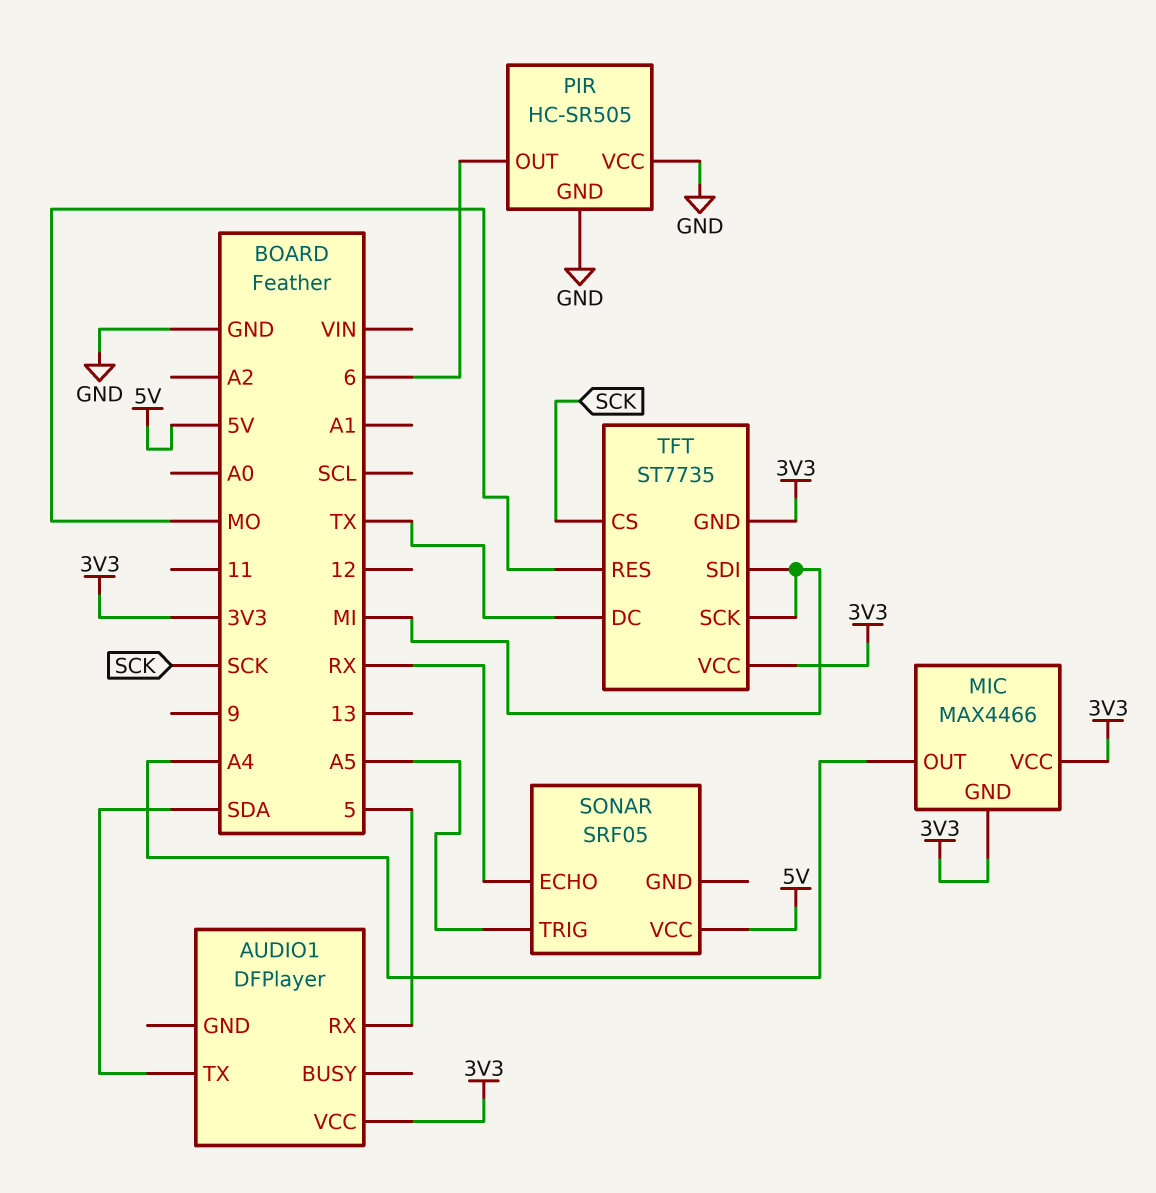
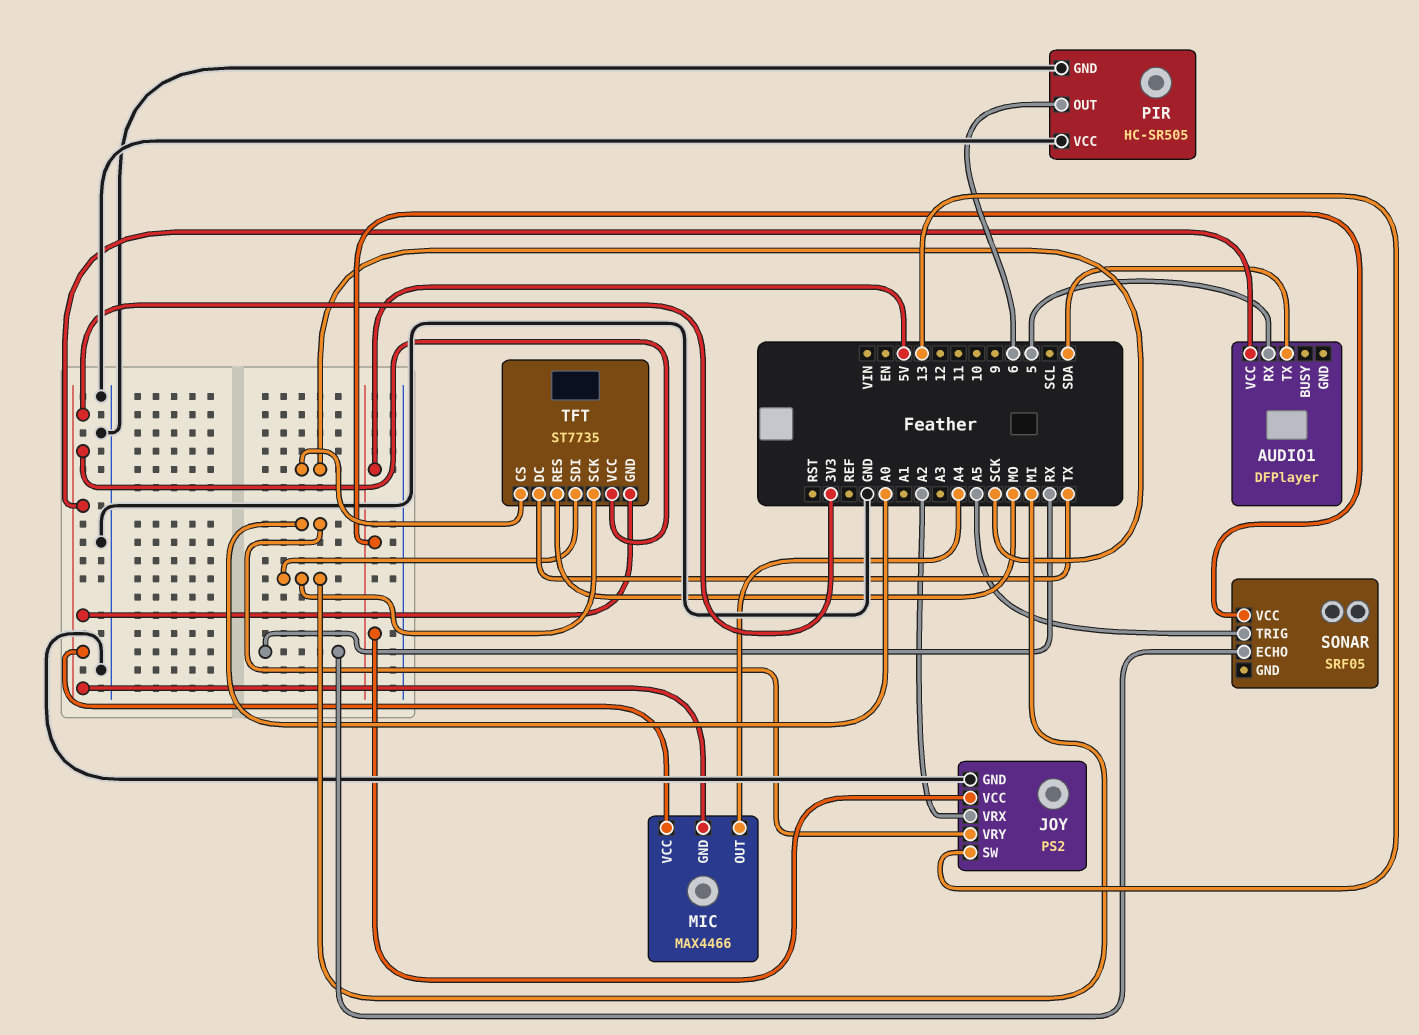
JOY: none -> PS2
JOY pin GND: none -> GND
JOY pin SW: none -> 13
JOY pin VCC: none -> 5V
JOY pin VRX: none -> A2
JOY pin VRY: none -> A0

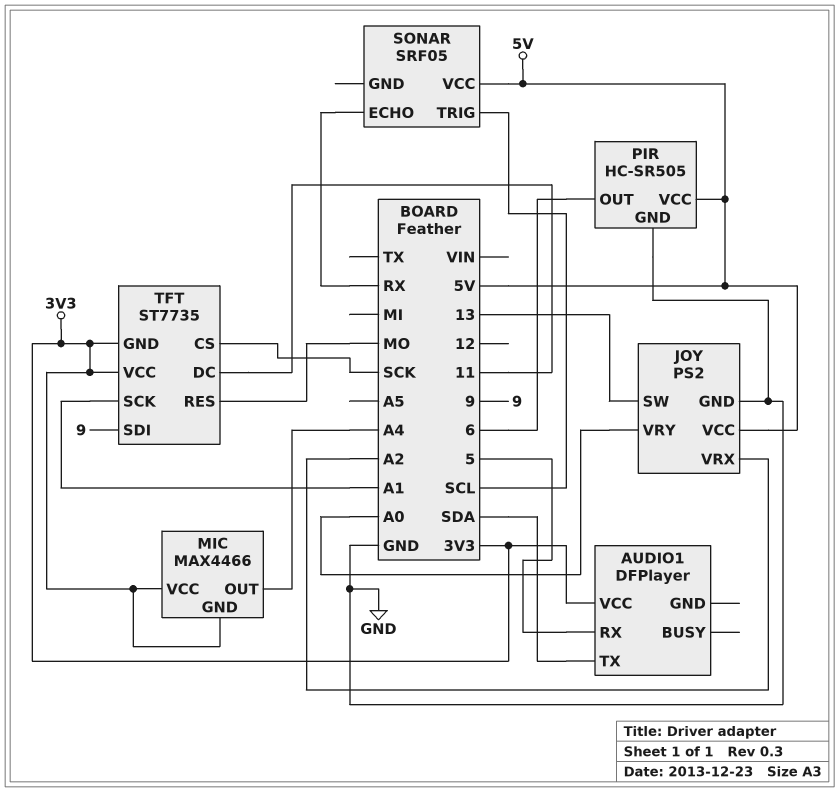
PIR pin VCC: GND -> 5V
SONAR pin TRIG: A5 -> SCL
TFT pin DC: TX -> 11
TFT pin SCK: MI -> A1
TFT pin SDI: MI -> 9

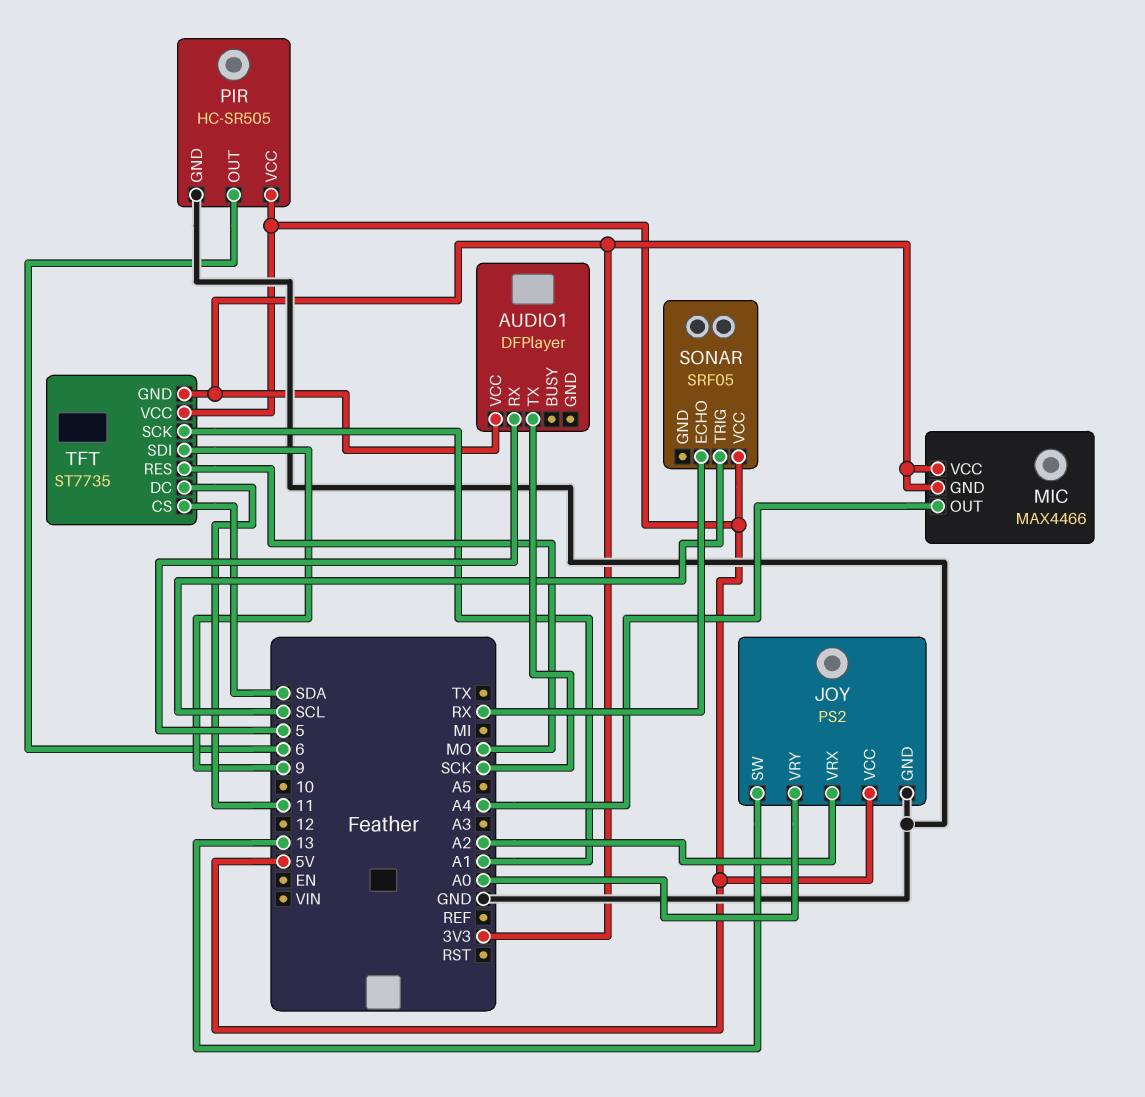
AUDIO1 pin TX: SDA -> SCK
TFT pin CS: SCK -> SDA
TFT pin VCC: 3V3 -> 5V

